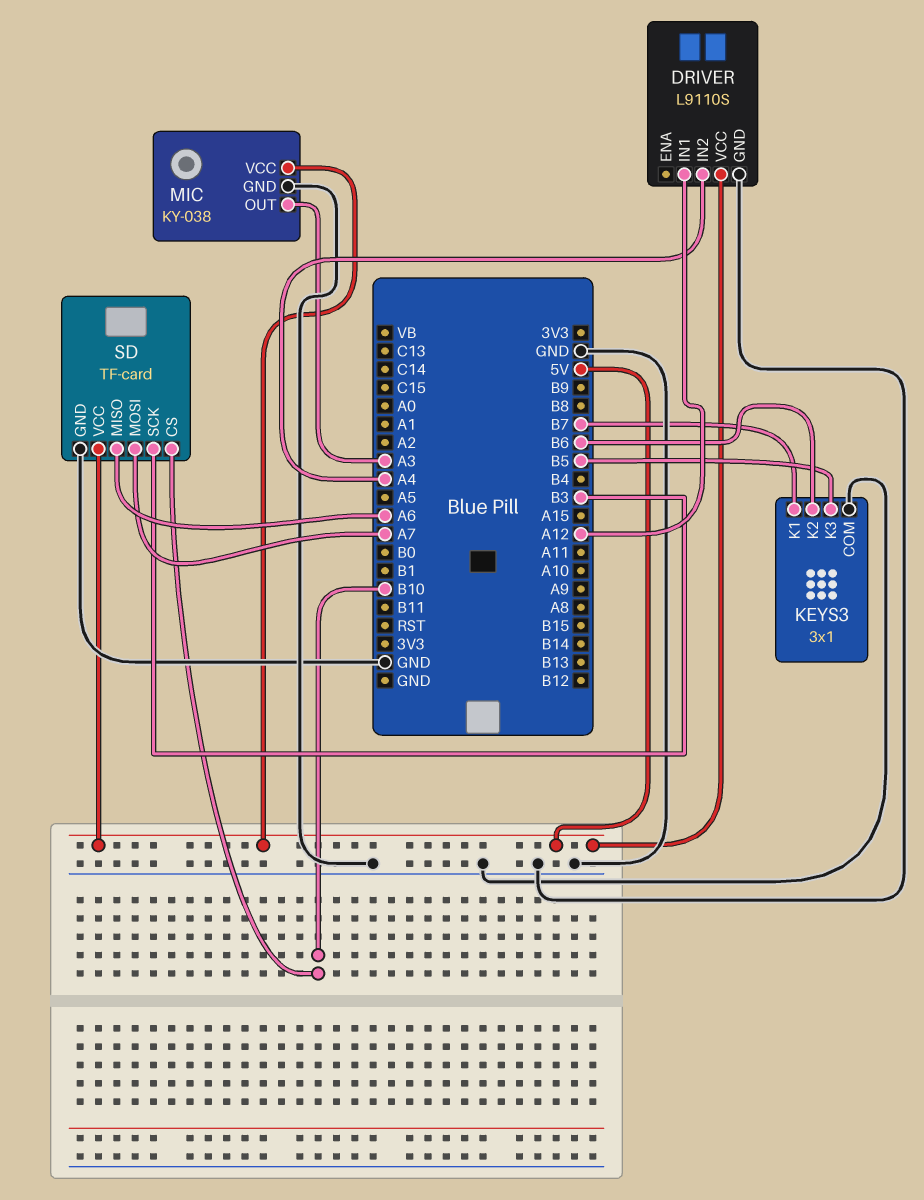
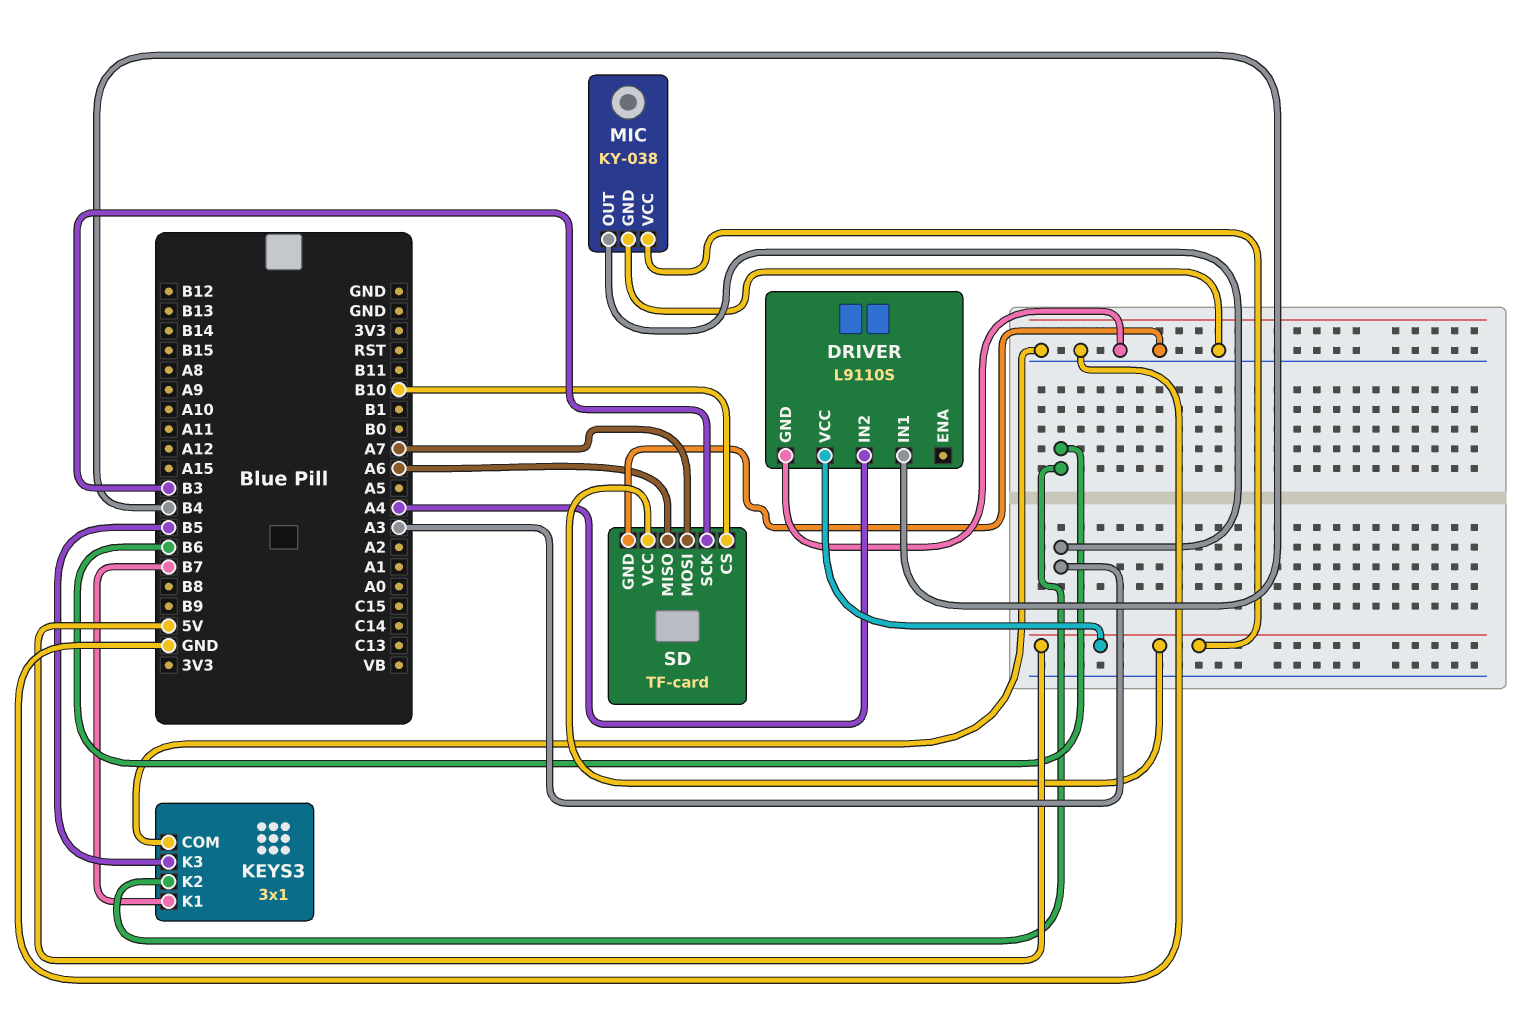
DRIVER pin IN1: A12 -> B4

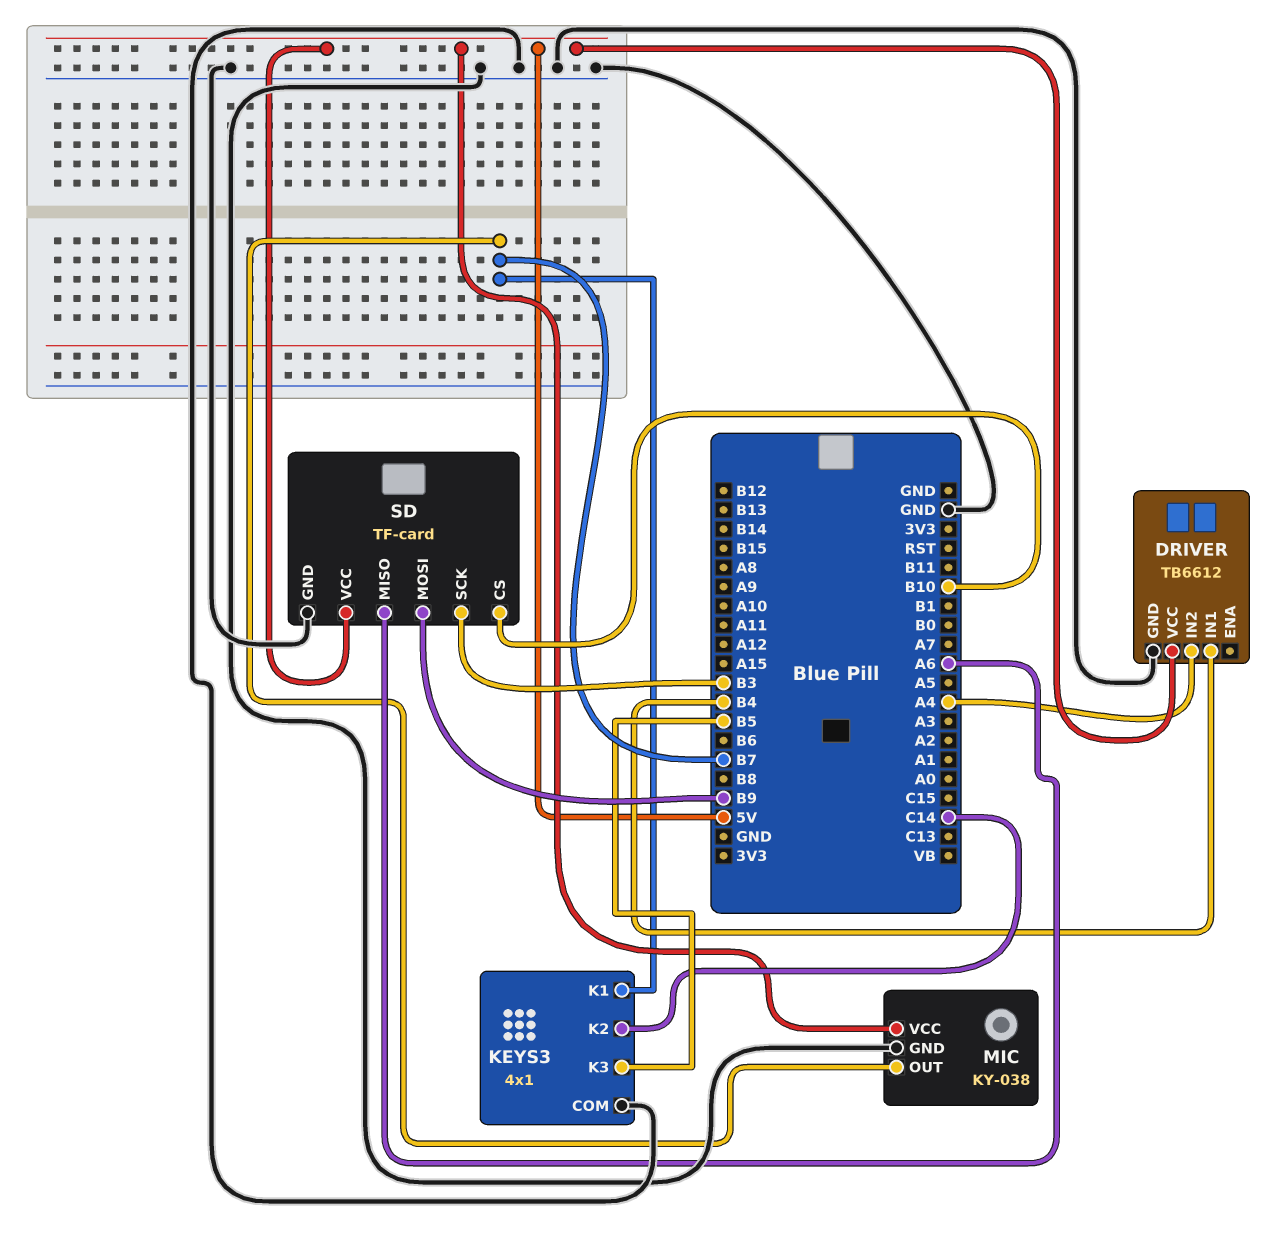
DRIVER: L9110S -> TB6612
KEYS3: 3x1 -> 4x1
KEYS3 pin K2: B6 -> C14
MIC pin OUT: A3 -> B7
SD pin MOSI: A7 -> B9

